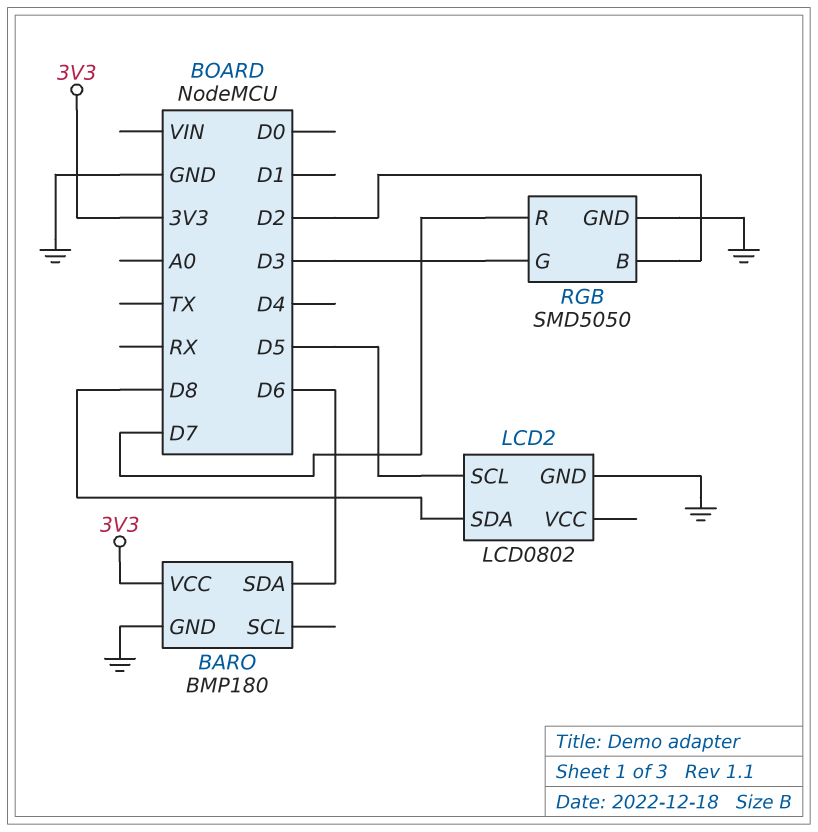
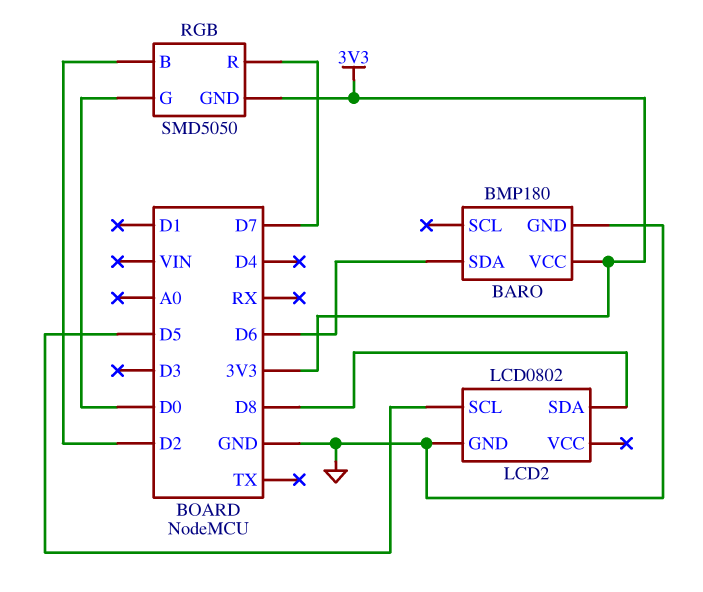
RGB pin G: D3 -> D0
RGB pin GND: GND -> 3V3

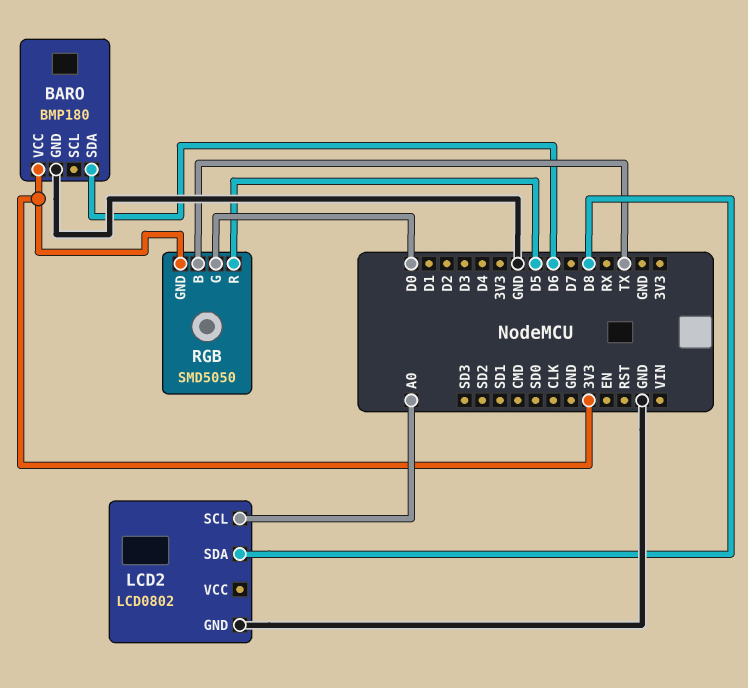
LCD2 pin SCL: D5 -> A0
RGB pin B: D2 -> TX
RGB pin R: D7 -> D5

